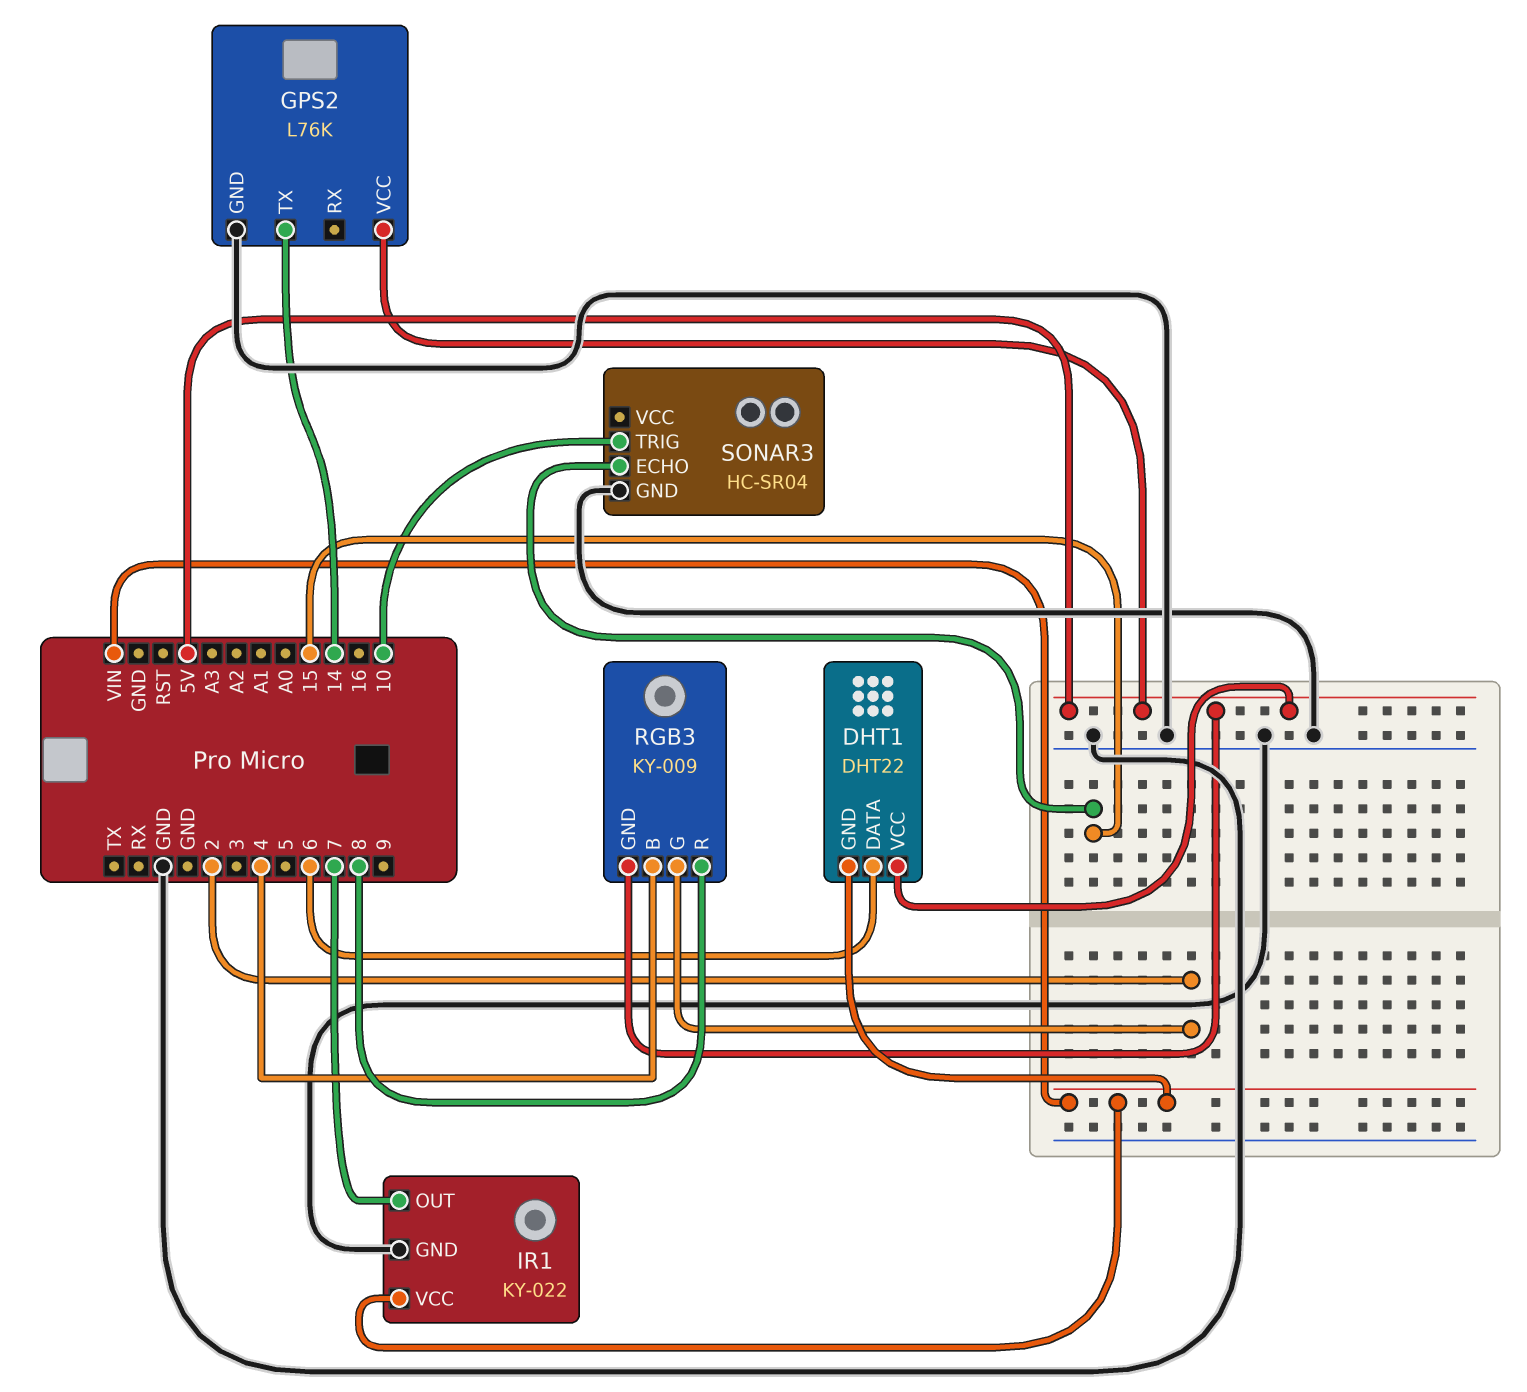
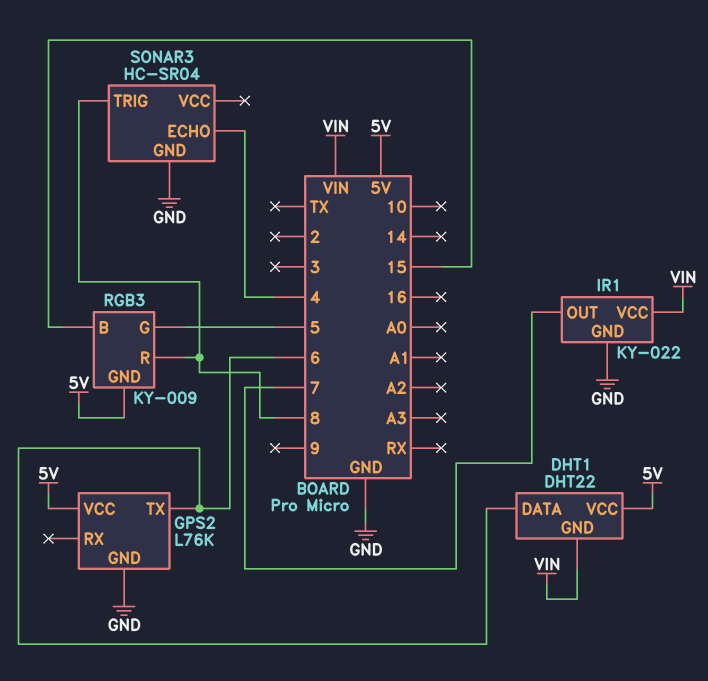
GPS2 pin TX: 14 -> 6
RGB3 pin B: 4 -> 15
RGB3 pin G: 2 -> 5
SONAR3 pin ECHO: 15 -> 4
SONAR3 pin TRIG: 10 -> 8

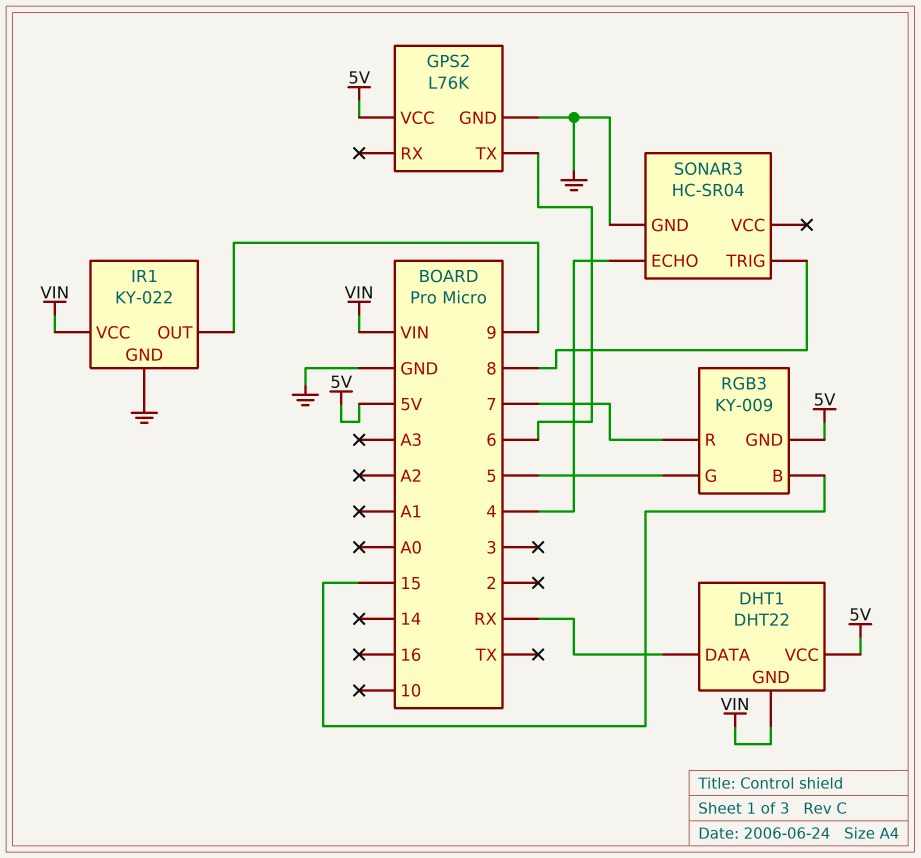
DHT1 pin DATA: 6 -> RX
IR1 pin OUT: 7 -> 9
RGB3 pin R: 8 -> 7

